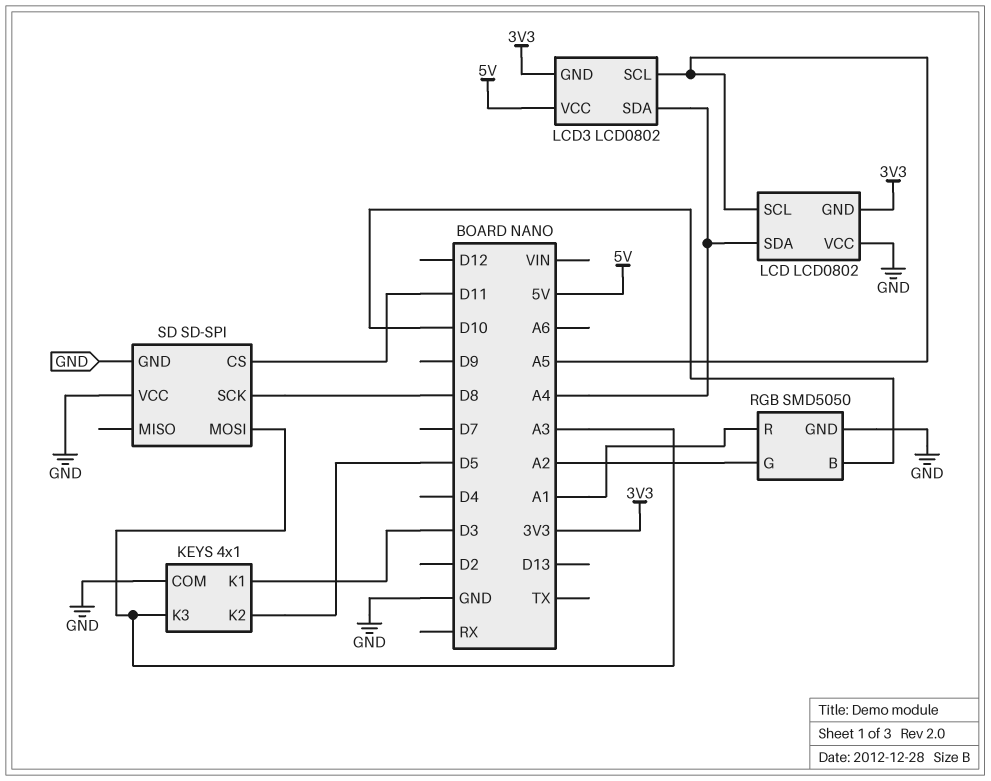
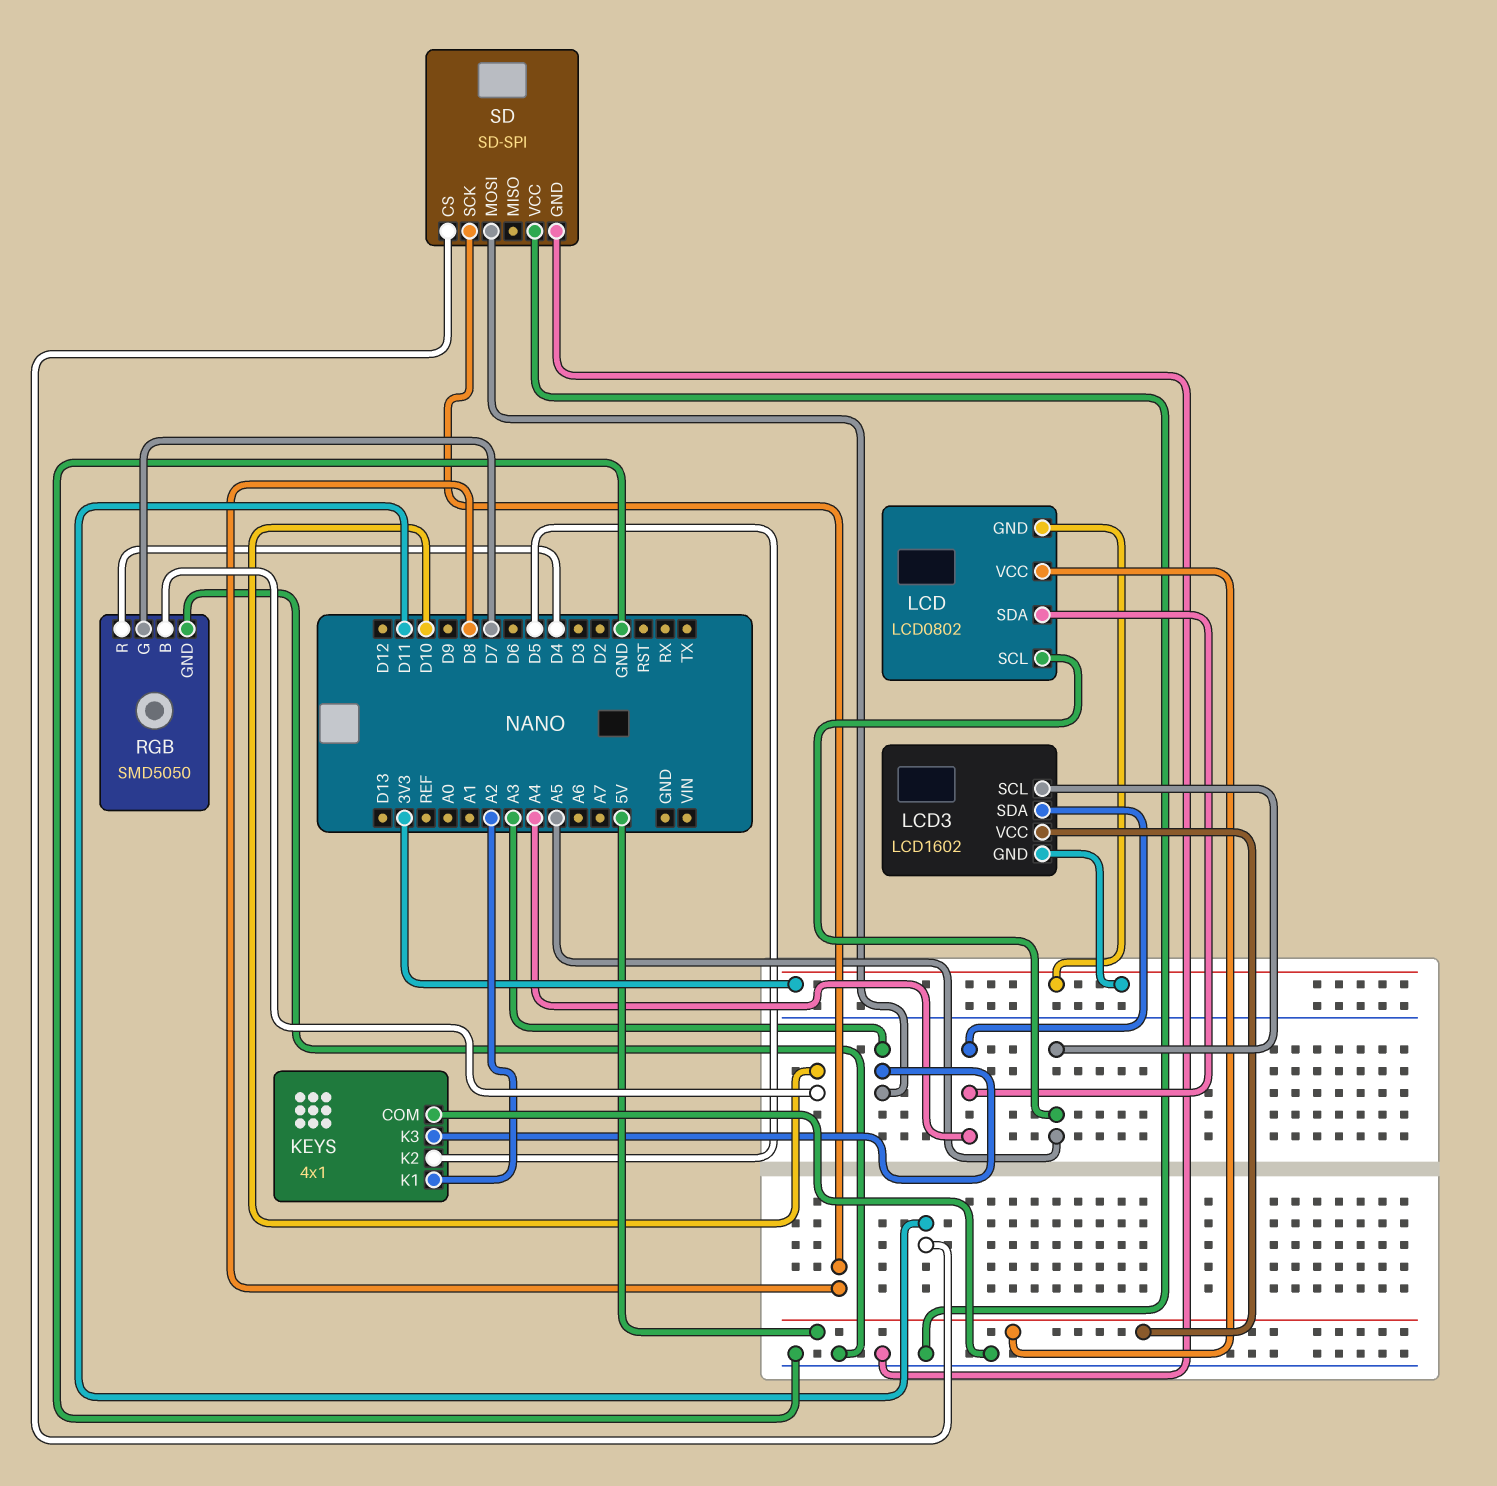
KEYS pin K1: D3 -> A2
LCD pin VCC: GND -> 5V
LCD3: LCD0802 -> LCD1602
RGB pin G: A2 -> D7
RGB pin R: A1 -> D4

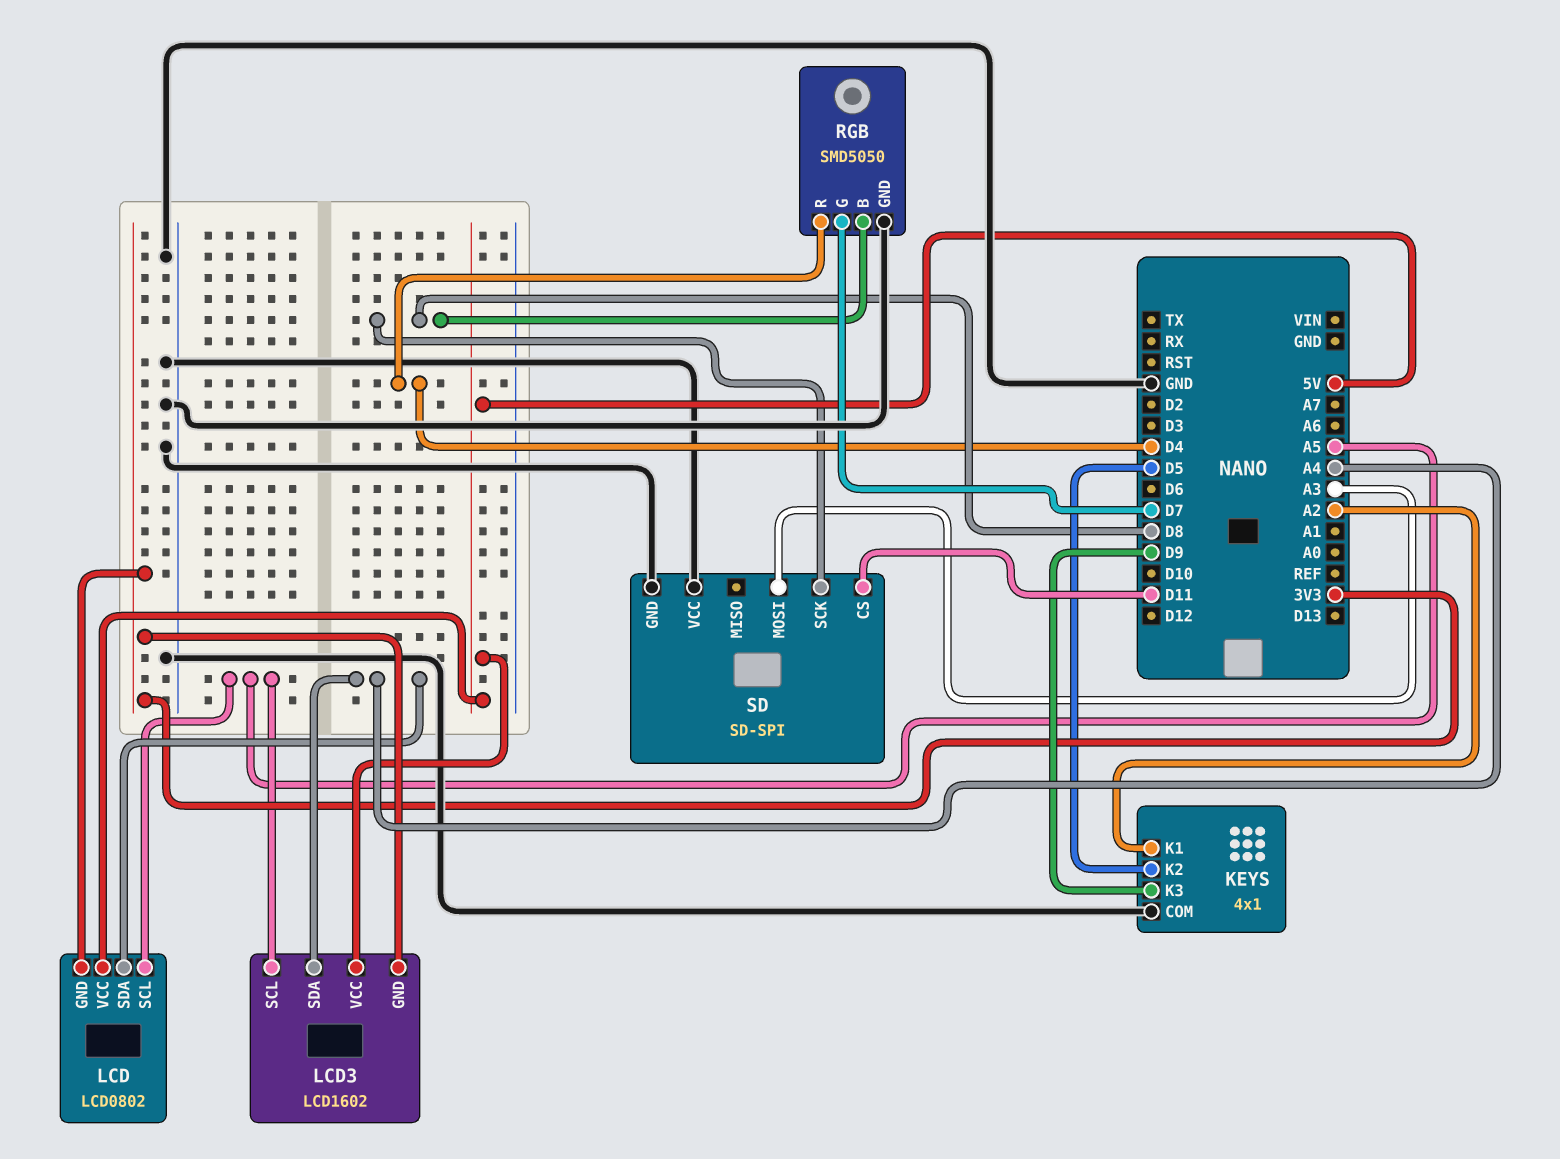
KEYS pin K3: A3 -> D9
RGB pin B: D10 -> D8

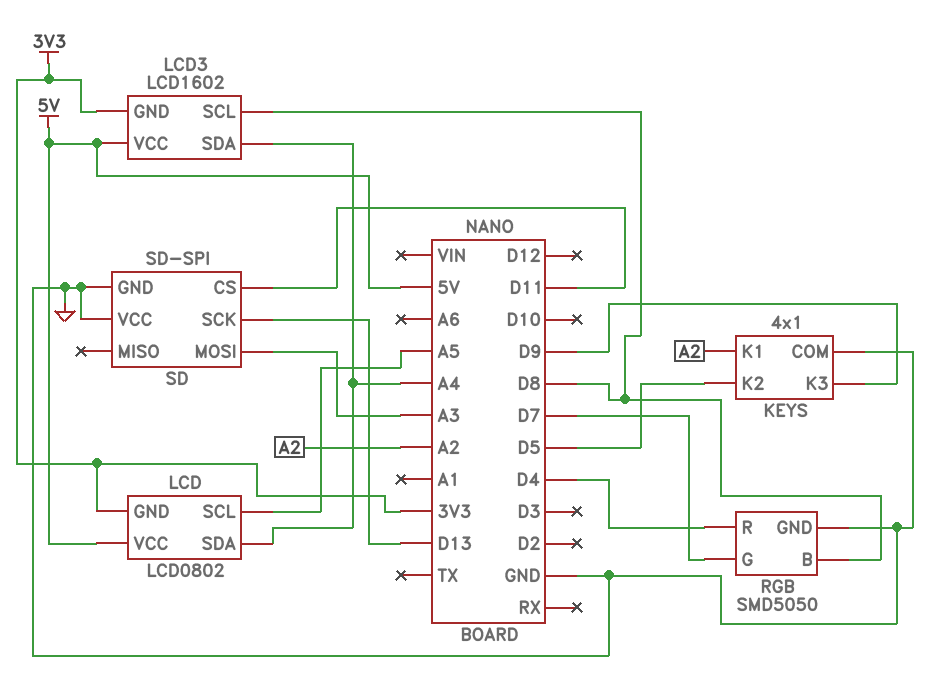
LCD3 pin SCL: A5 -> D8
SD pin SCK: D8 -> D13

